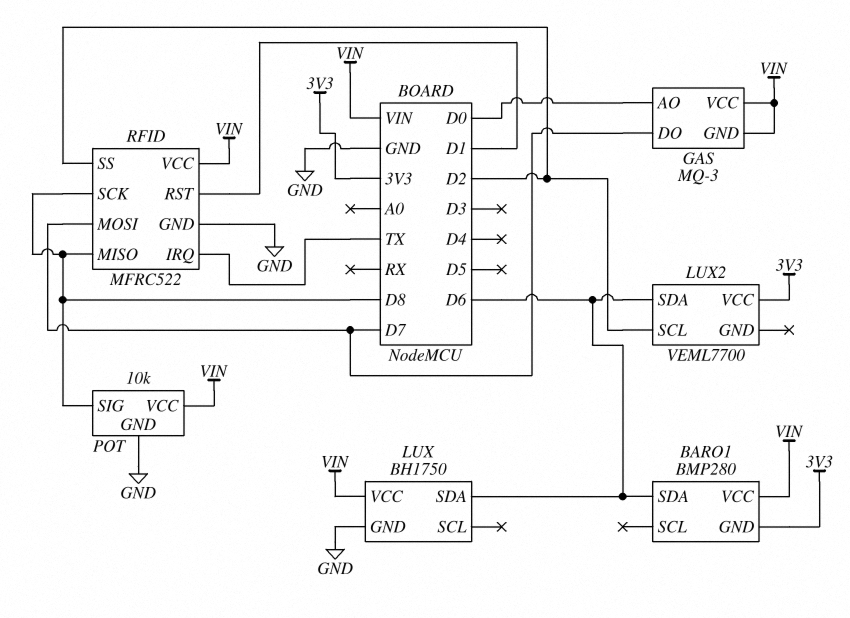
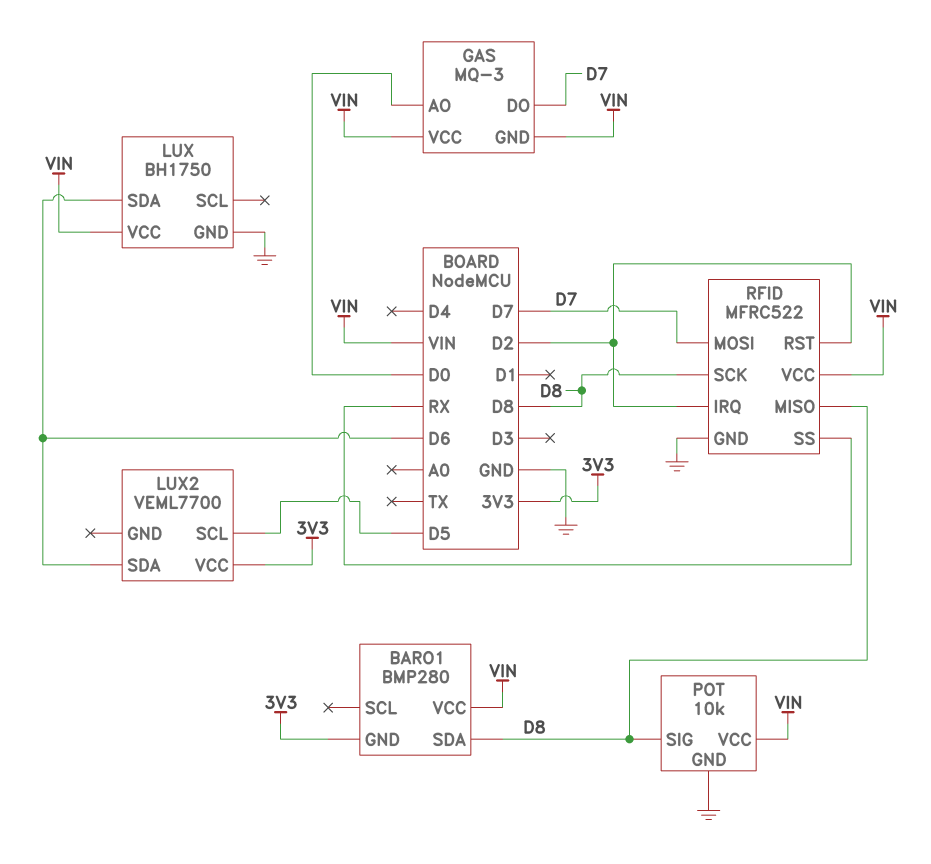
BARO1 pin SDA: D6 -> D8
LUX2 pin SCL: D2 -> D5
RFID pin IRQ: TX -> D2
RFID pin RST: D1 -> D2
RFID pin SS: D2 -> RX

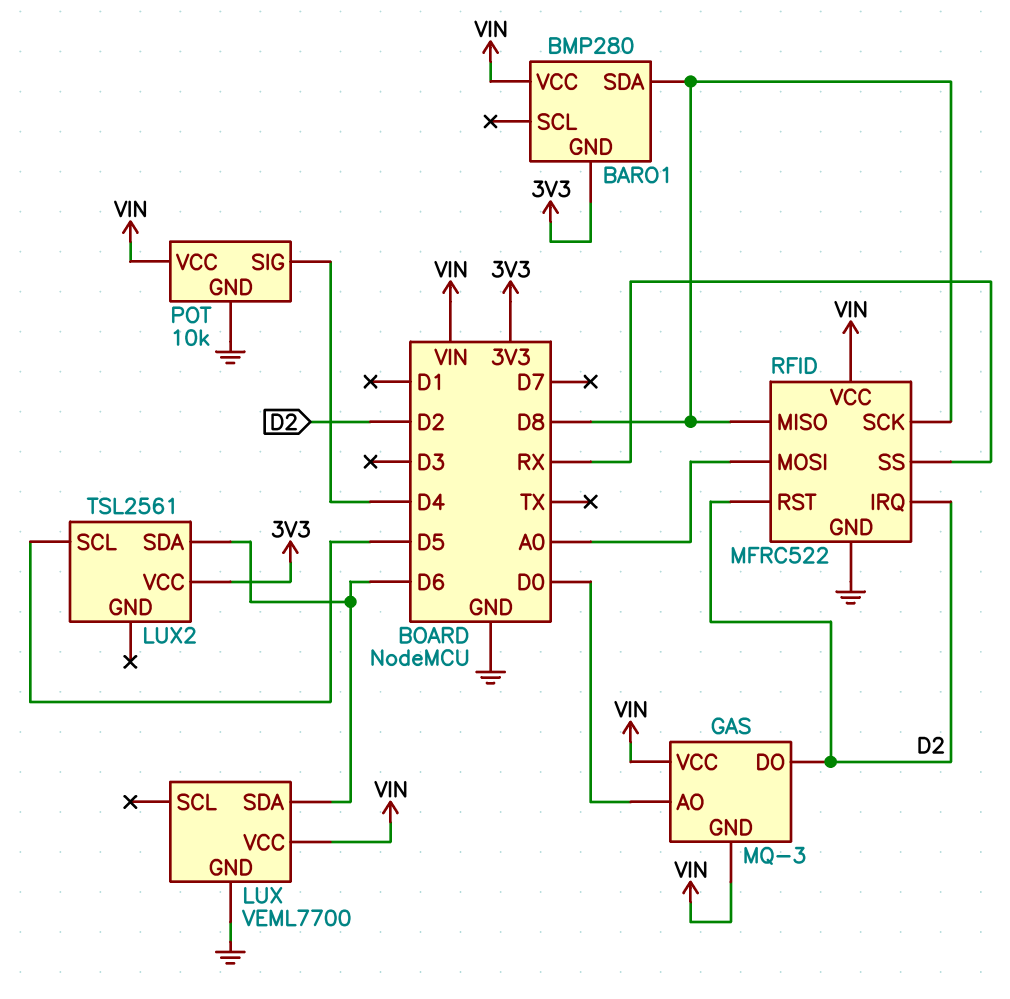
GAS pin DO: D7 -> D2
LUX: BH1750 -> VEML7700
LUX2: VEML7700 -> TSL2561
POT pin SIG: D8 -> D4
RFID pin MOSI: D7 -> A0

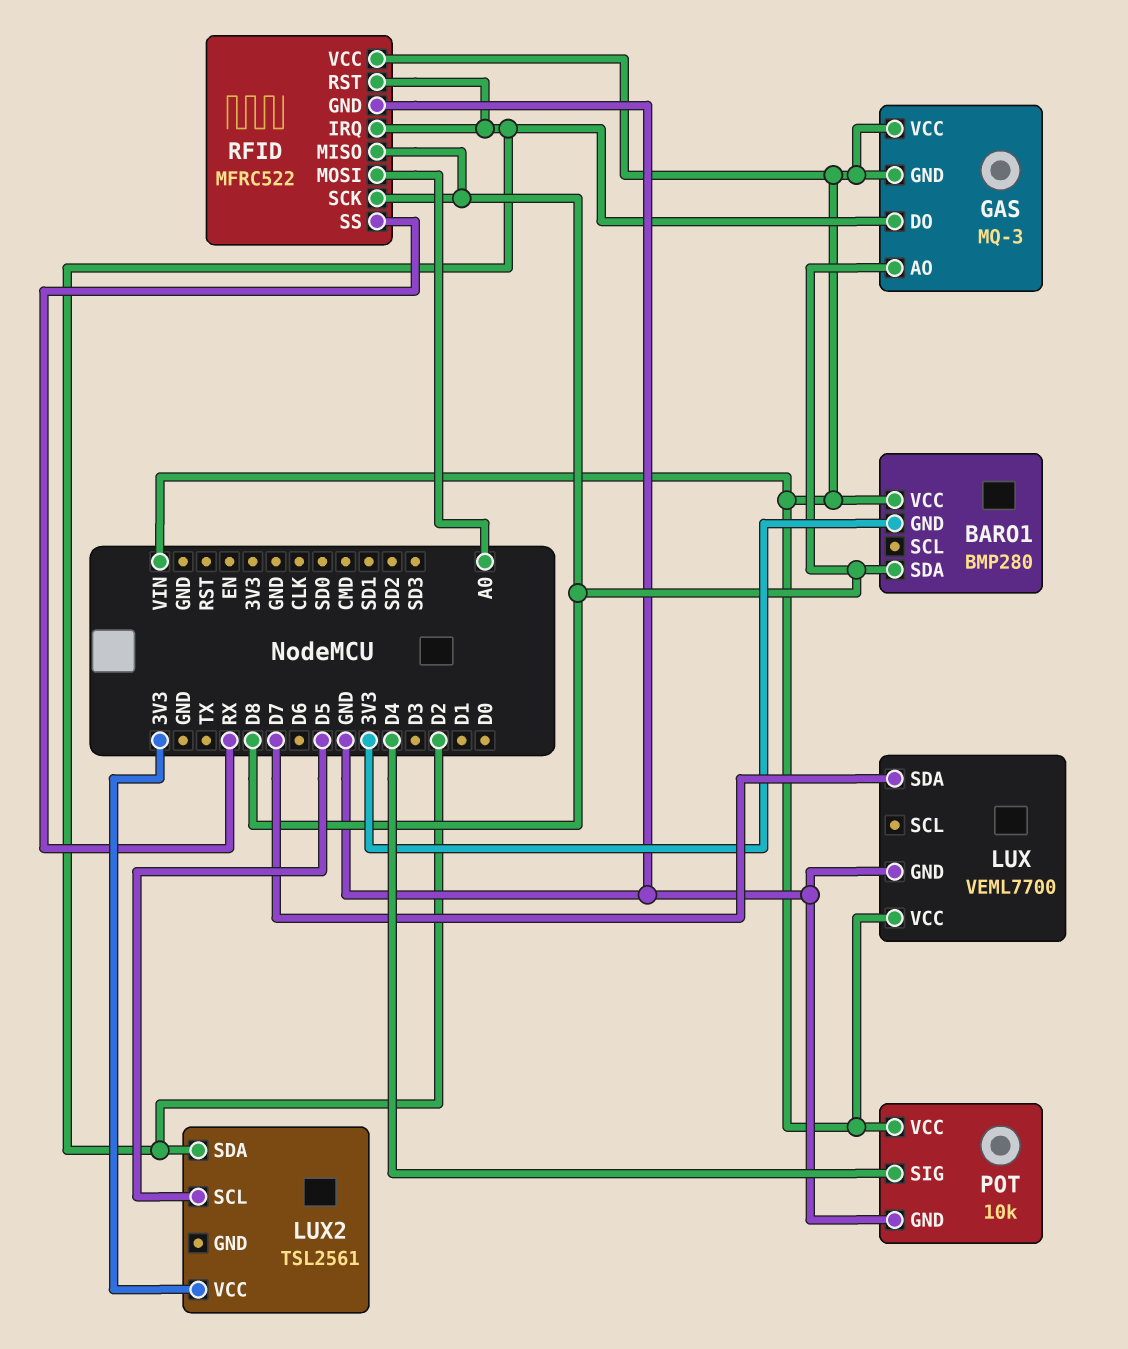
GAS pin AO: D0 -> D8
LUX pin SDA: D6 -> D7
LUX2 pin SDA: D6 -> D2

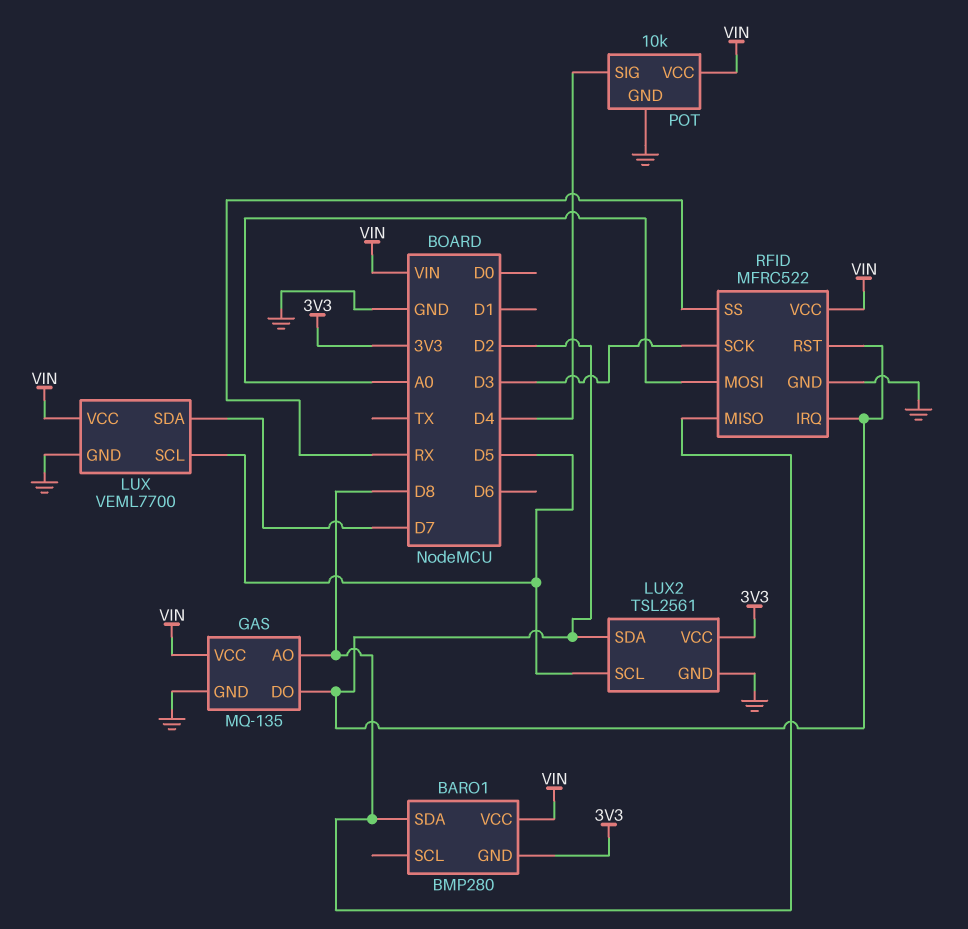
GAS: MQ-3 -> MQ-135
GAS pin GND: VIN -> GND
LUX pin SCL: none -> D5
LUX2 pin GND: none -> GND
RFID pin SCK: D8 -> D3

